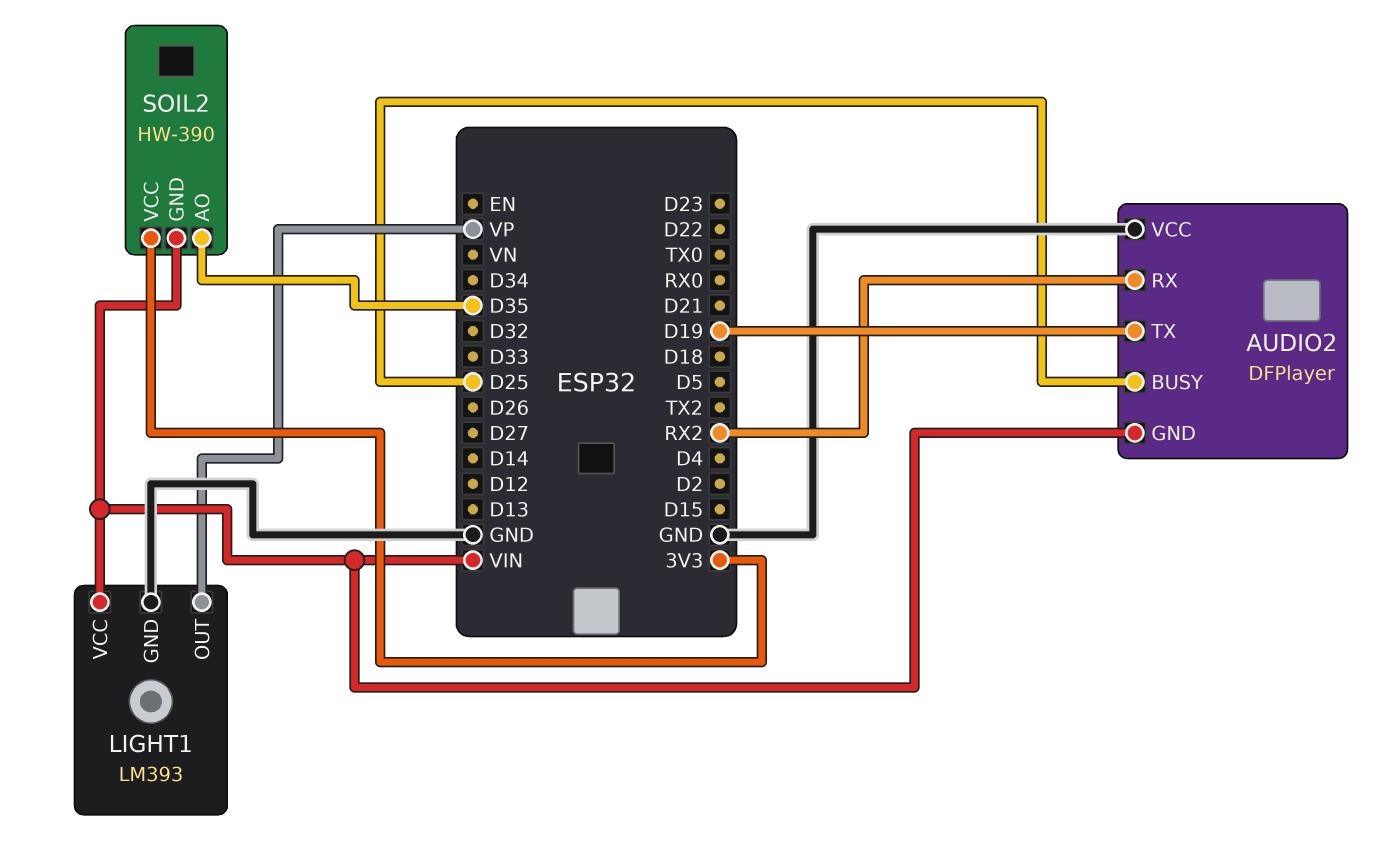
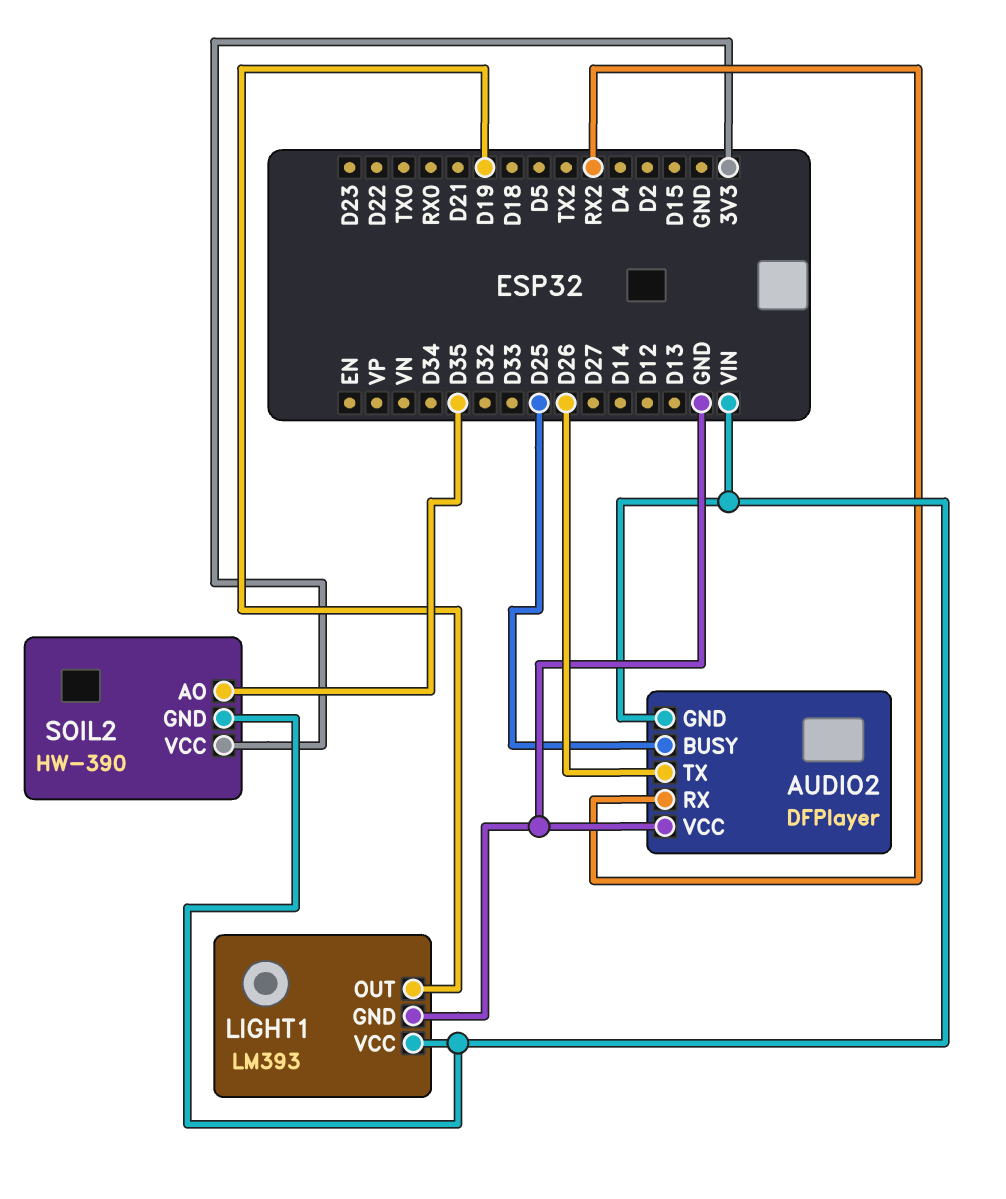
AUDIO2 pin TX: D19 -> D26
LIGHT1 pin OUT: VP -> D19

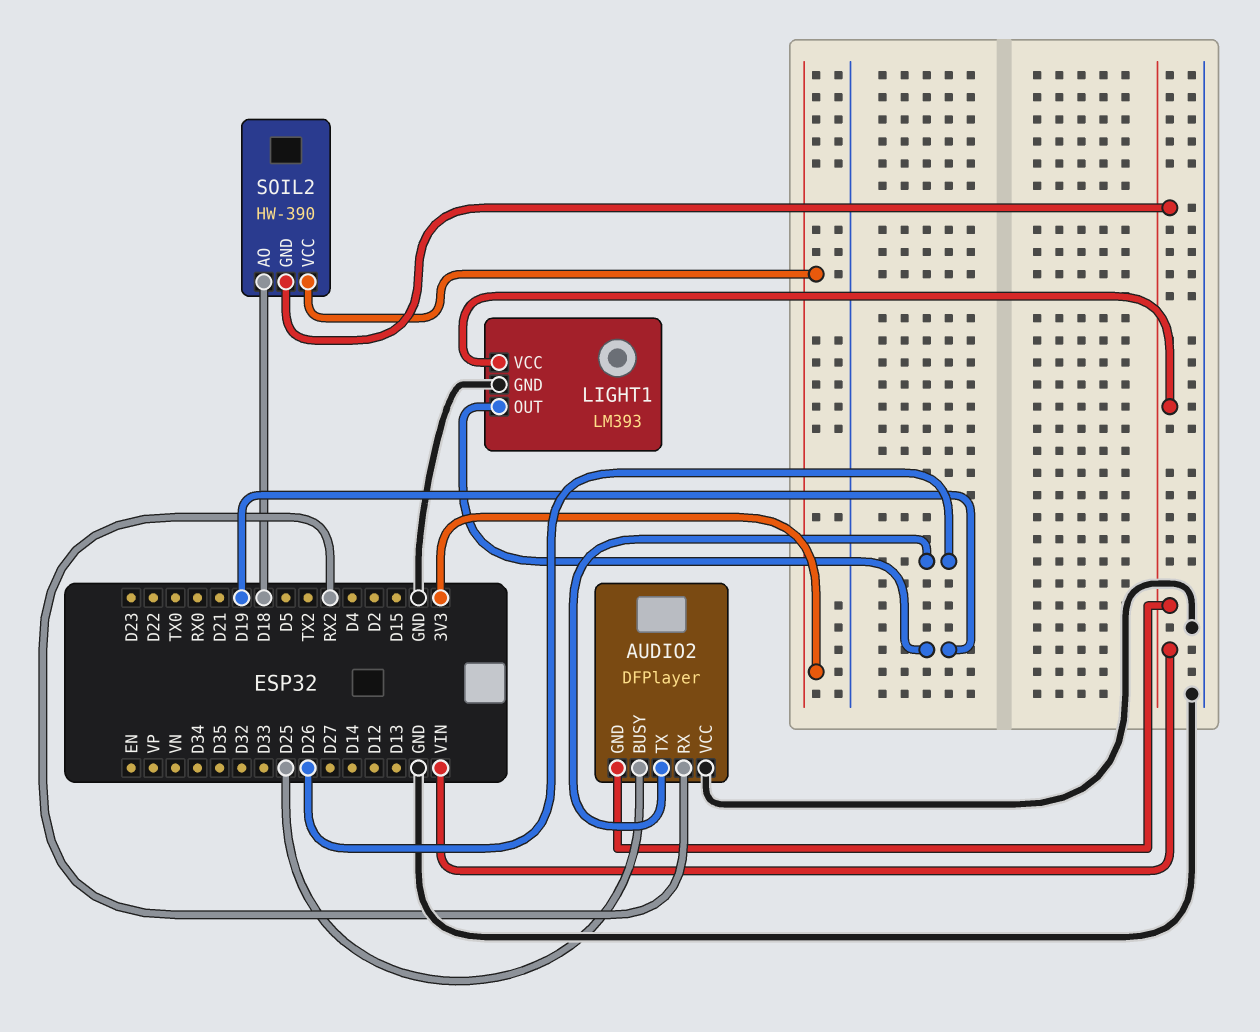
SOIL2 pin AO: D35 -> D18

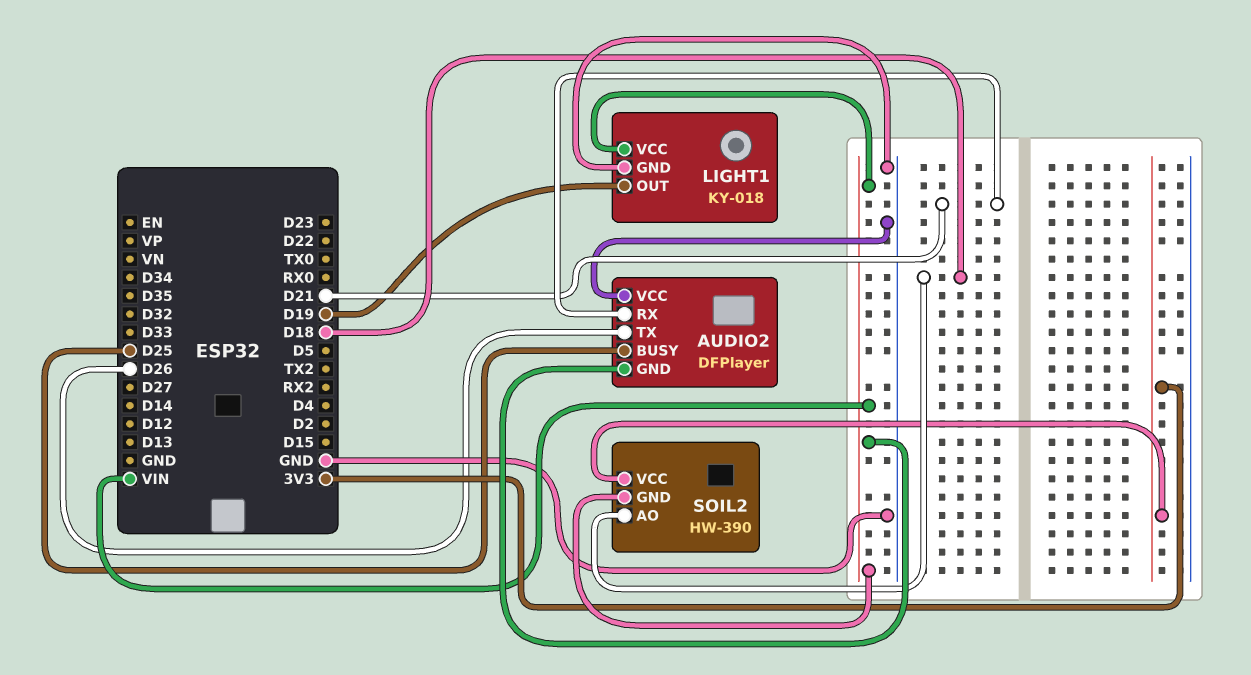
AUDIO2 pin RX: RX2 -> D21
LIGHT1: LM393 -> KY-018

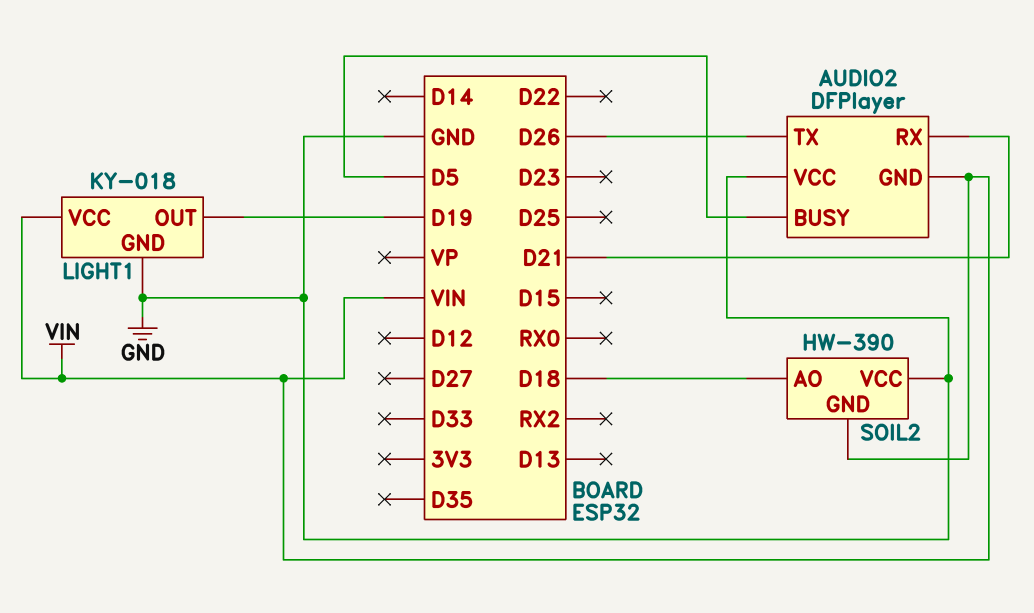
AUDIO2 pin BUSY: D25 -> D5
SOIL2 pin VCC: 3V3 -> GND

